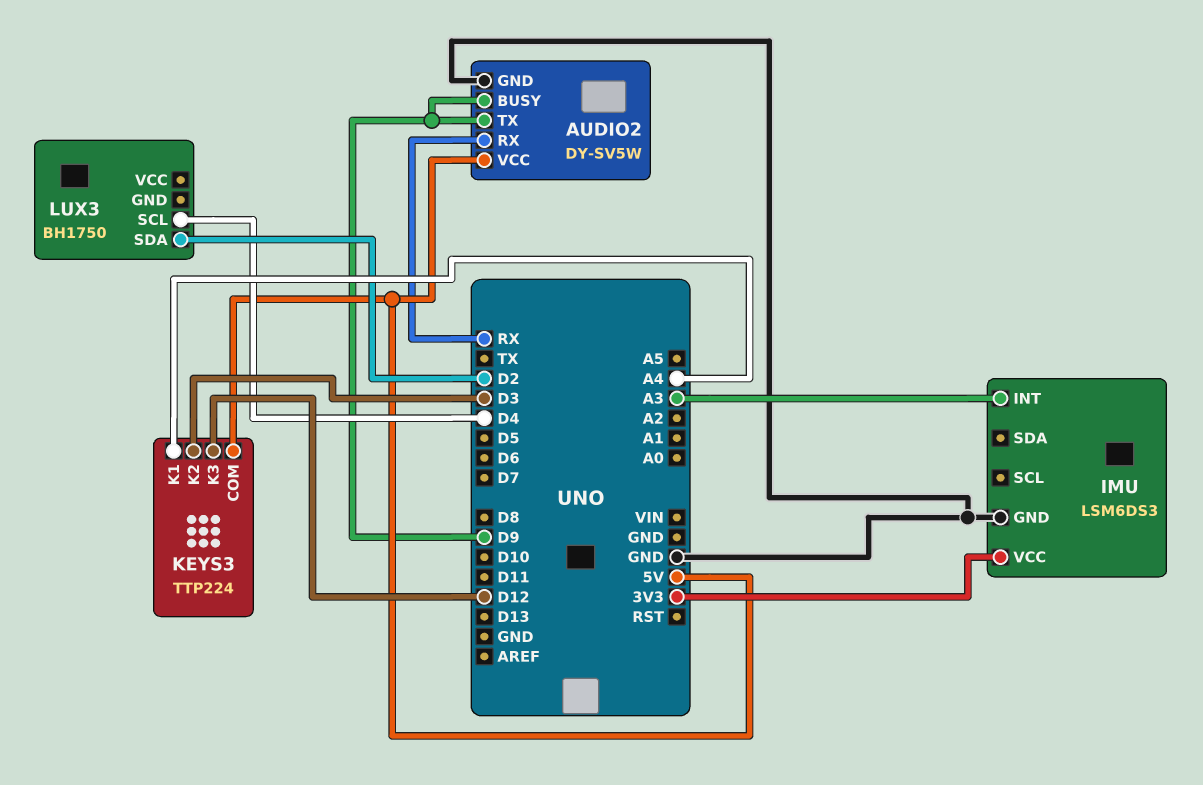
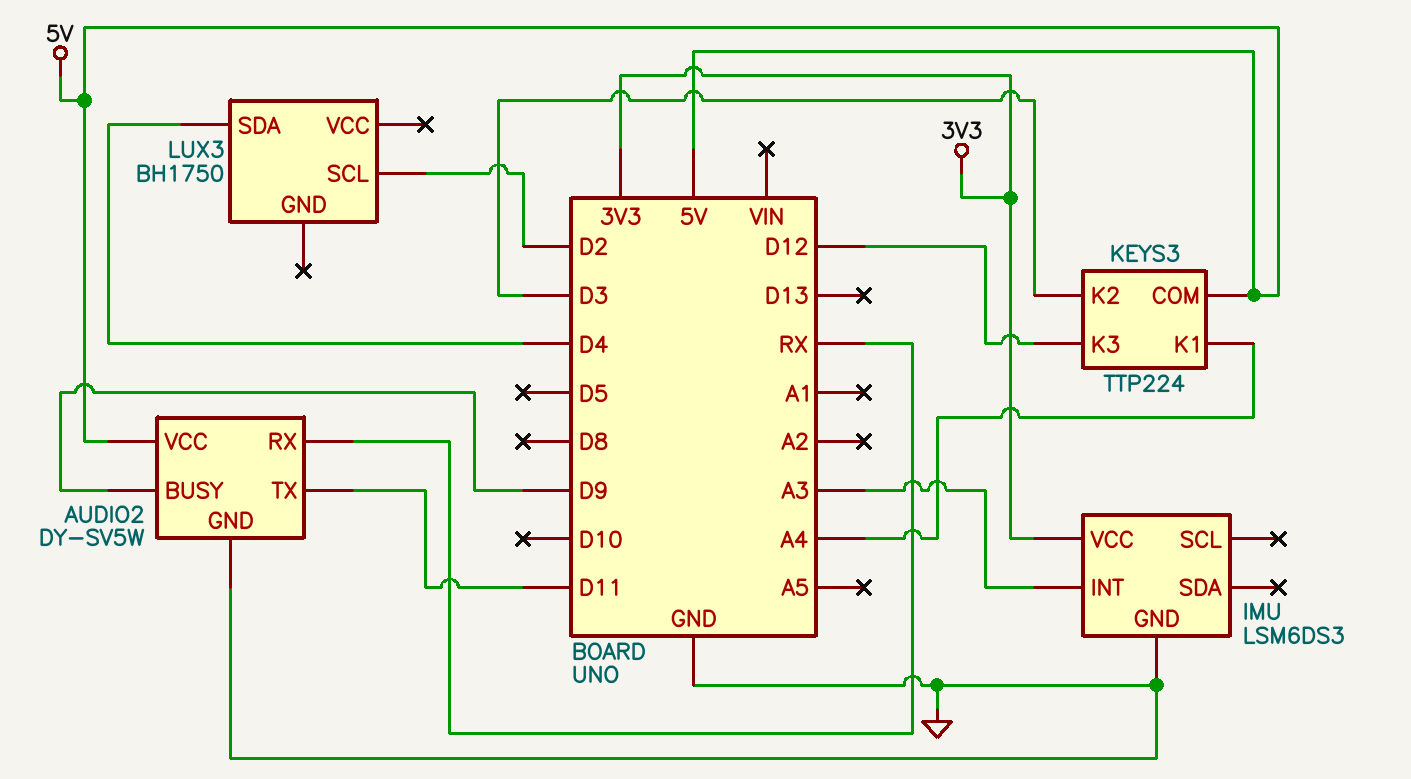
AUDIO2 pin TX: D9 -> D11
LUX3 pin SCL: D4 -> D2
LUX3 pin SDA: D2 -> D4

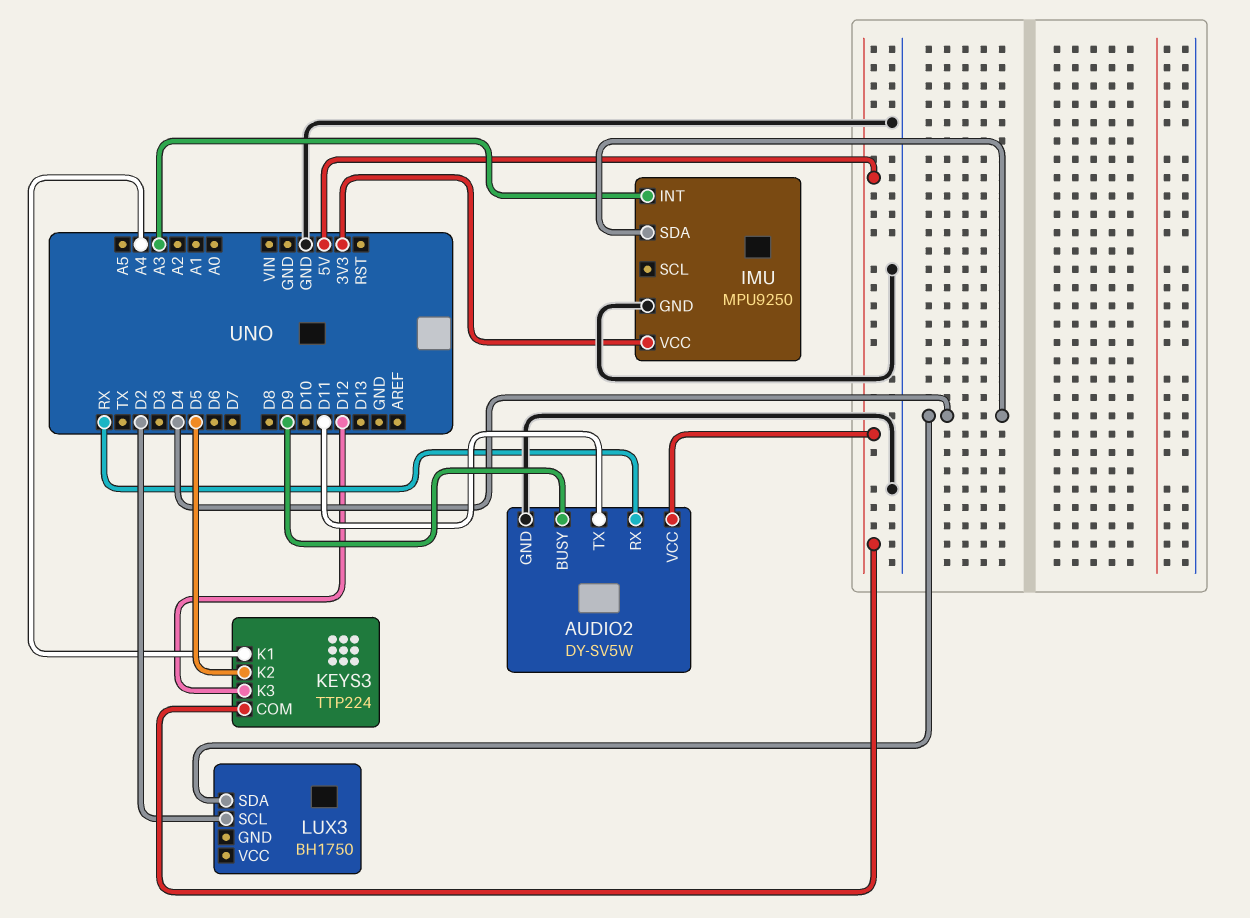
IMU: LSM6DS3 -> MPU9250
IMU pin SDA: none -> D4
KEYS3 pin K2: D3 -> D5

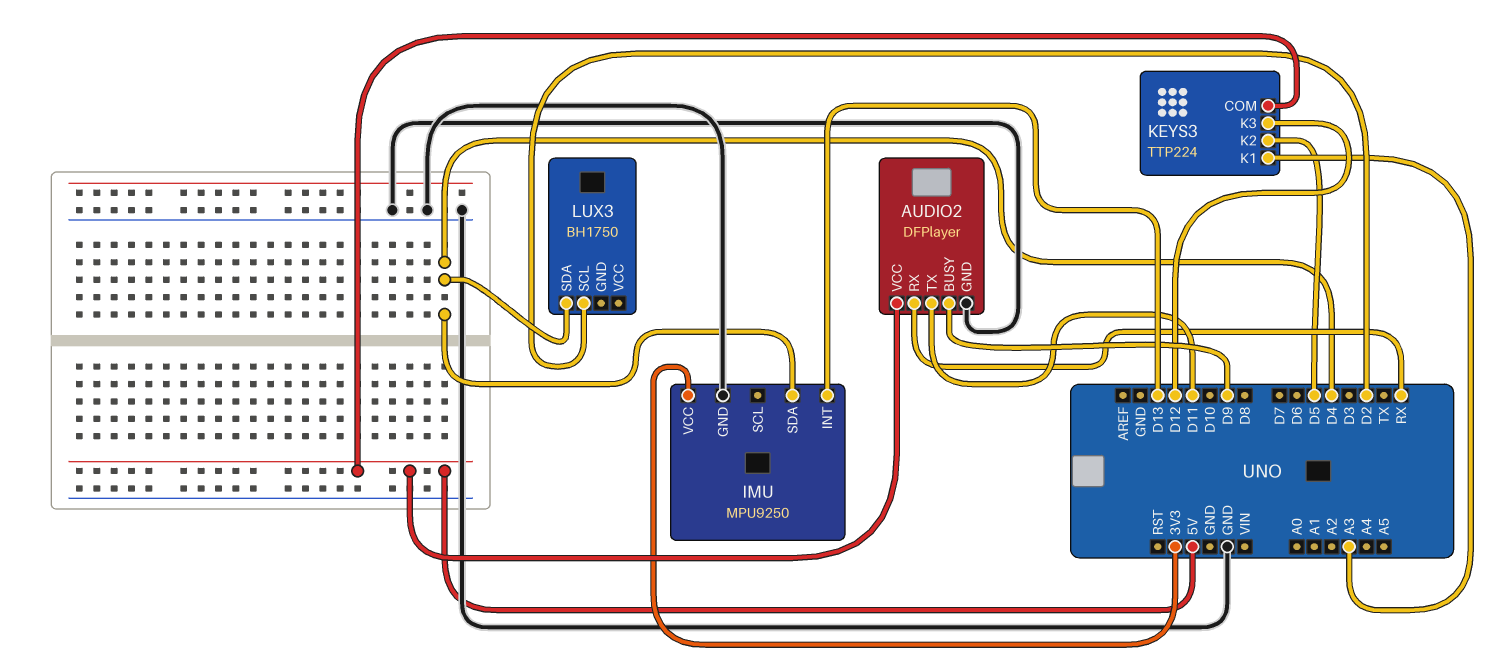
AUDIO2: DY-SV5W -> DFPlayer
IMU pin INT: A3 -> D13
KEYS3 pin K1: A4 -> A3

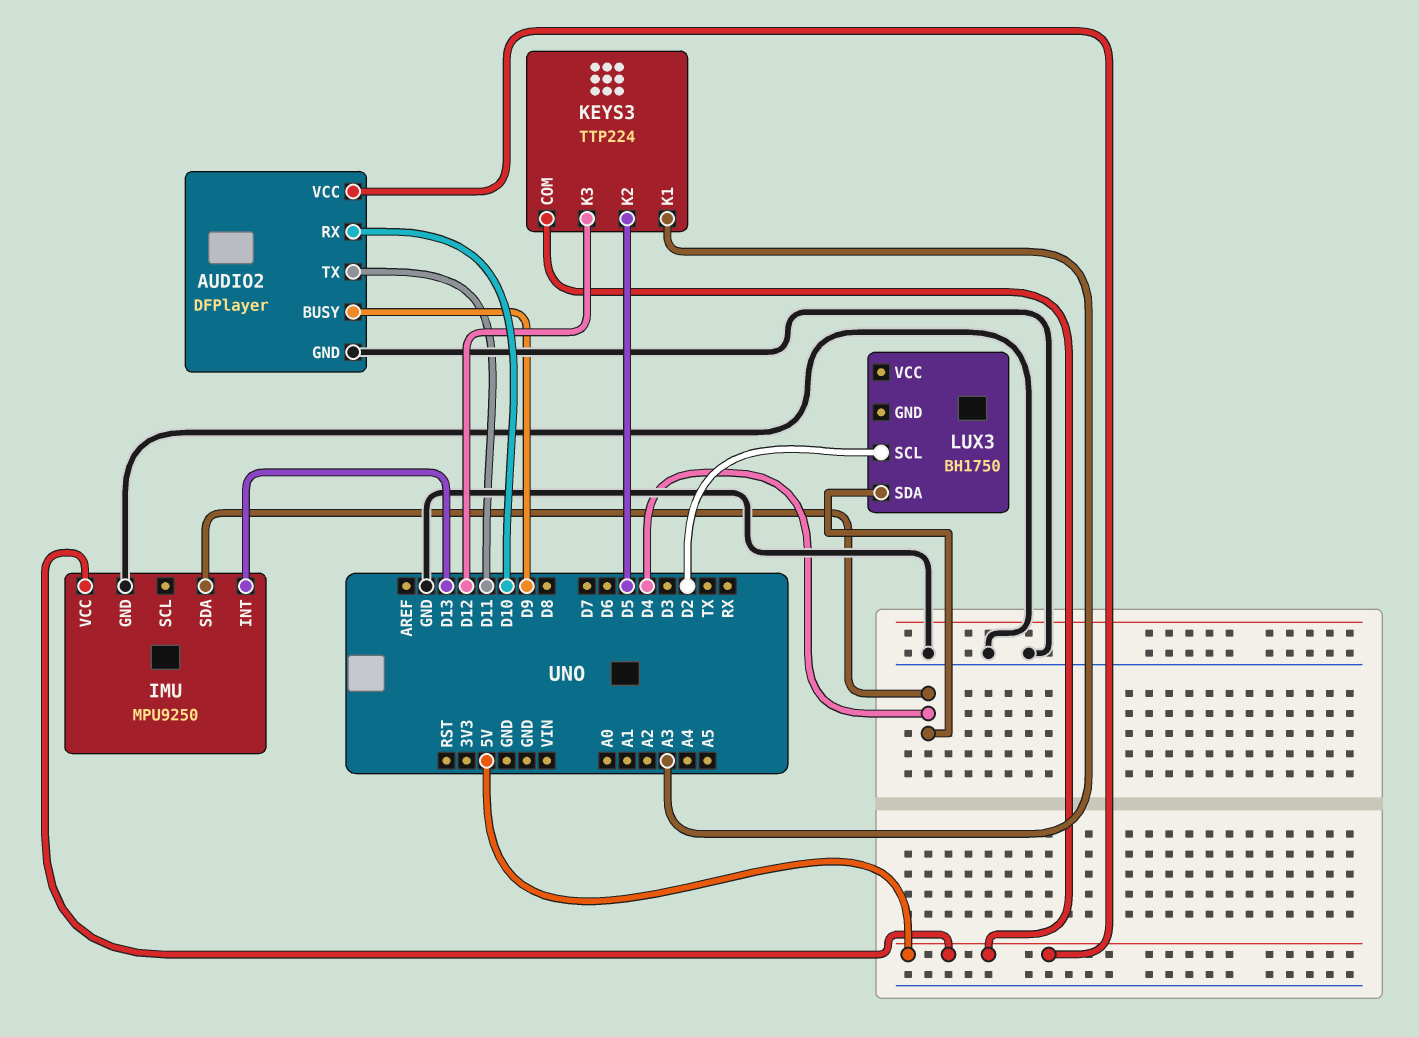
AUDIO2 pin RX: RX -> D10
IMU pin VCC: 3V3 -> 5V

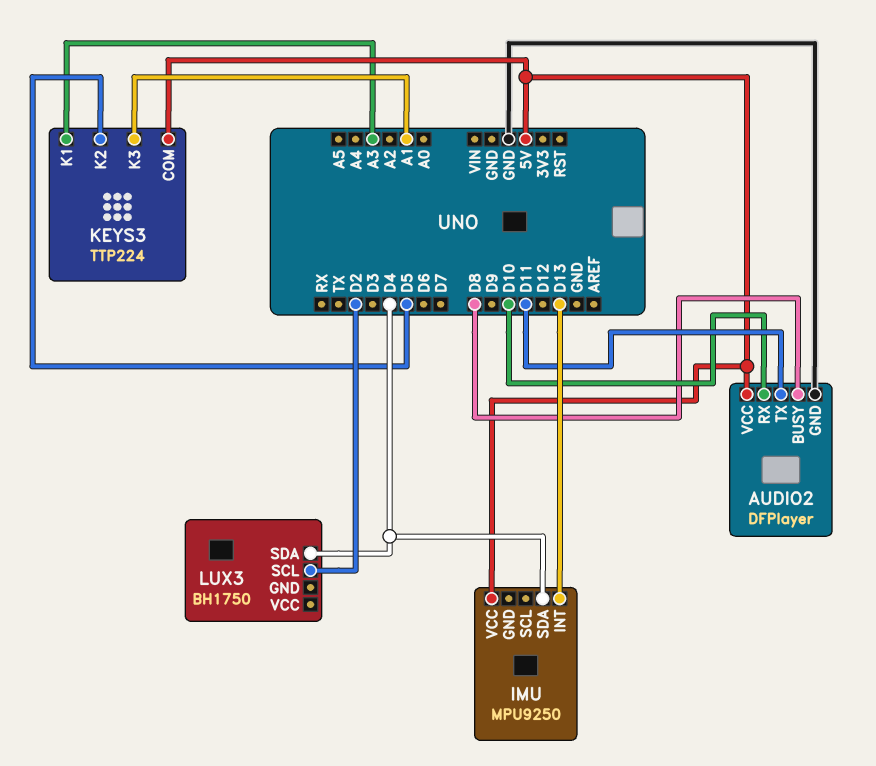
AUDIO2 pin BUSY: D9 -> D8
IMU pin GND: GND -> none
KEYS3 pin K3: D12 -> A1

